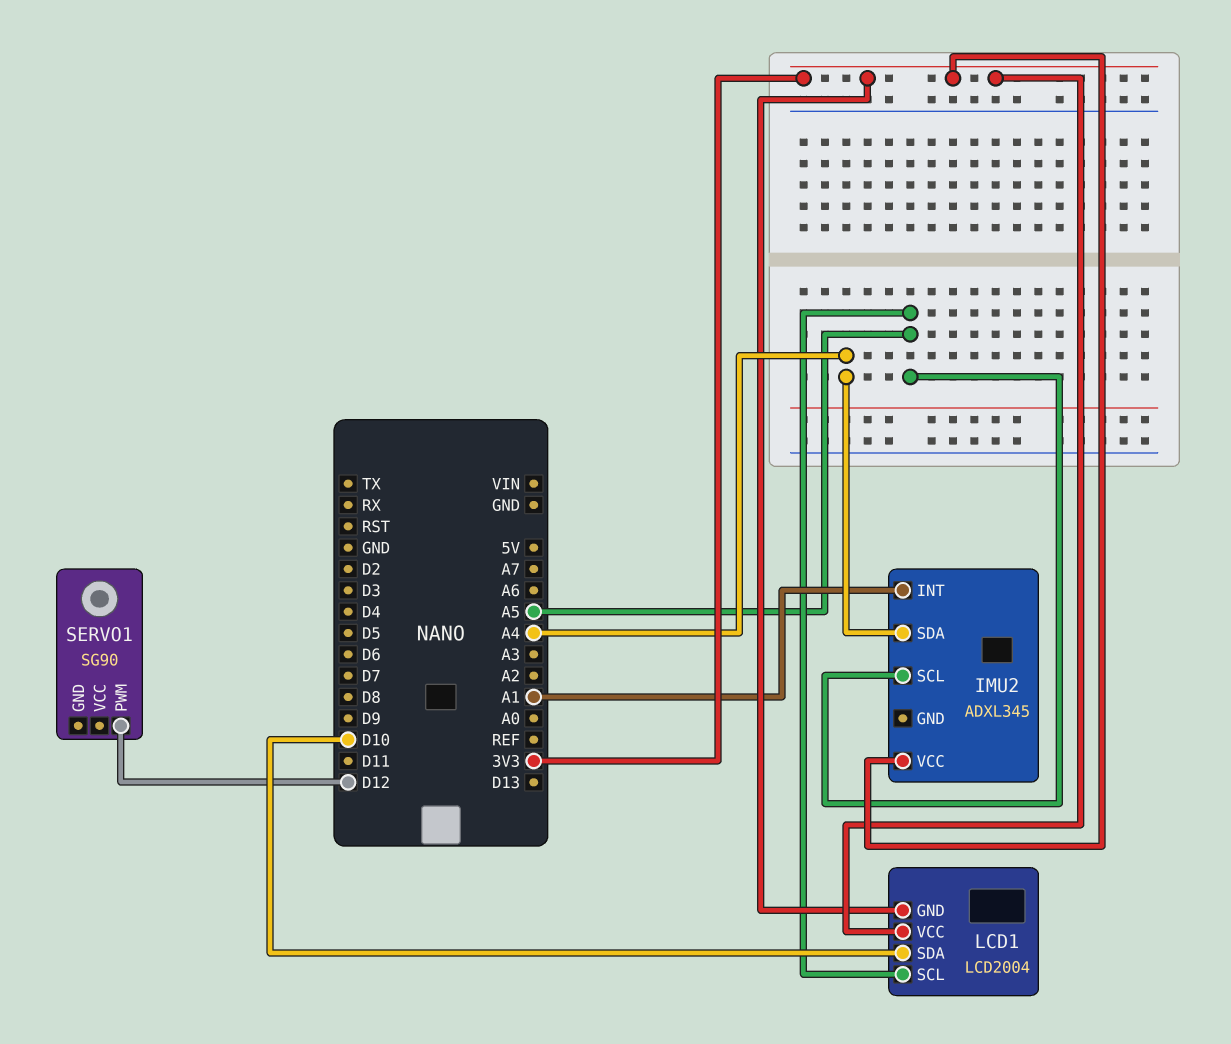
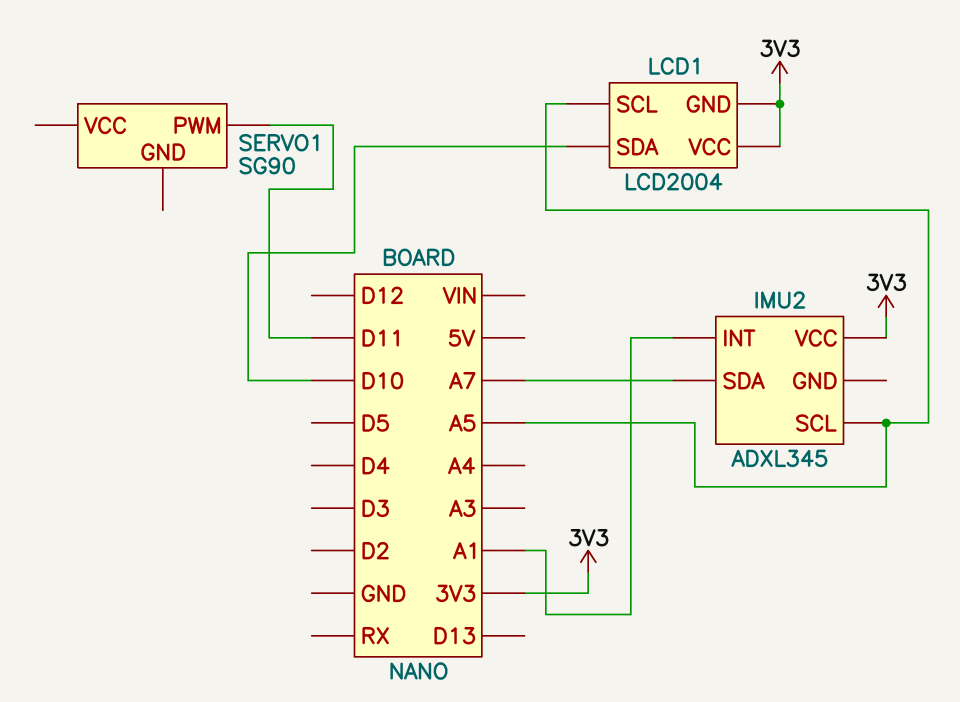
IMU2 pin SDA: A4 -> A7
SERVO1 pin PWM: D12 -> D11

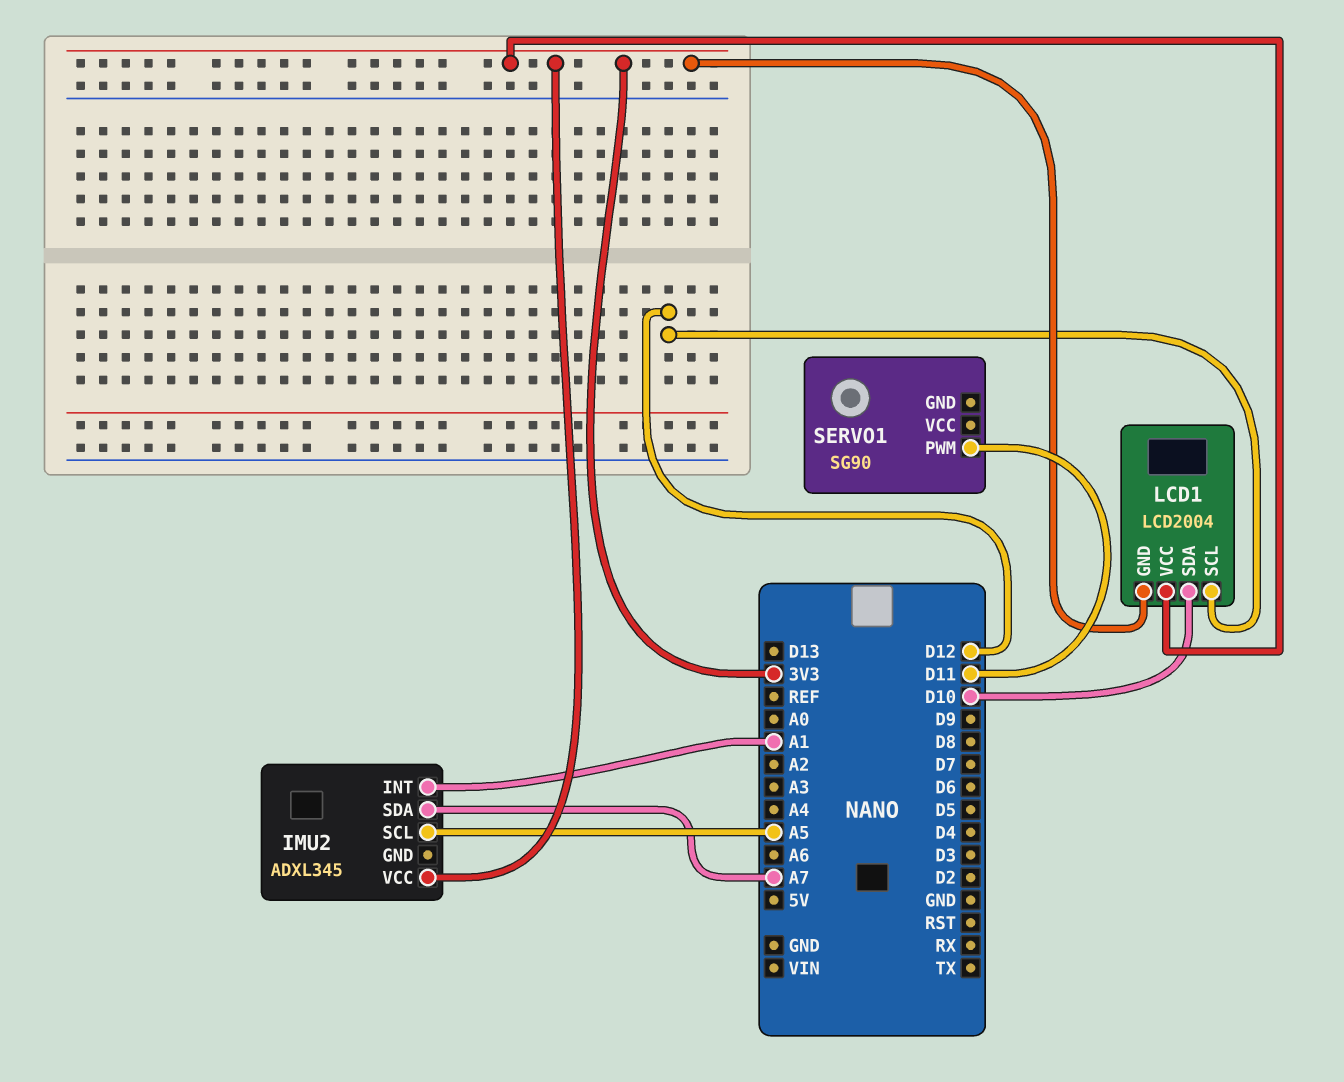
LCD1 pin SCL: A5 -> D12

